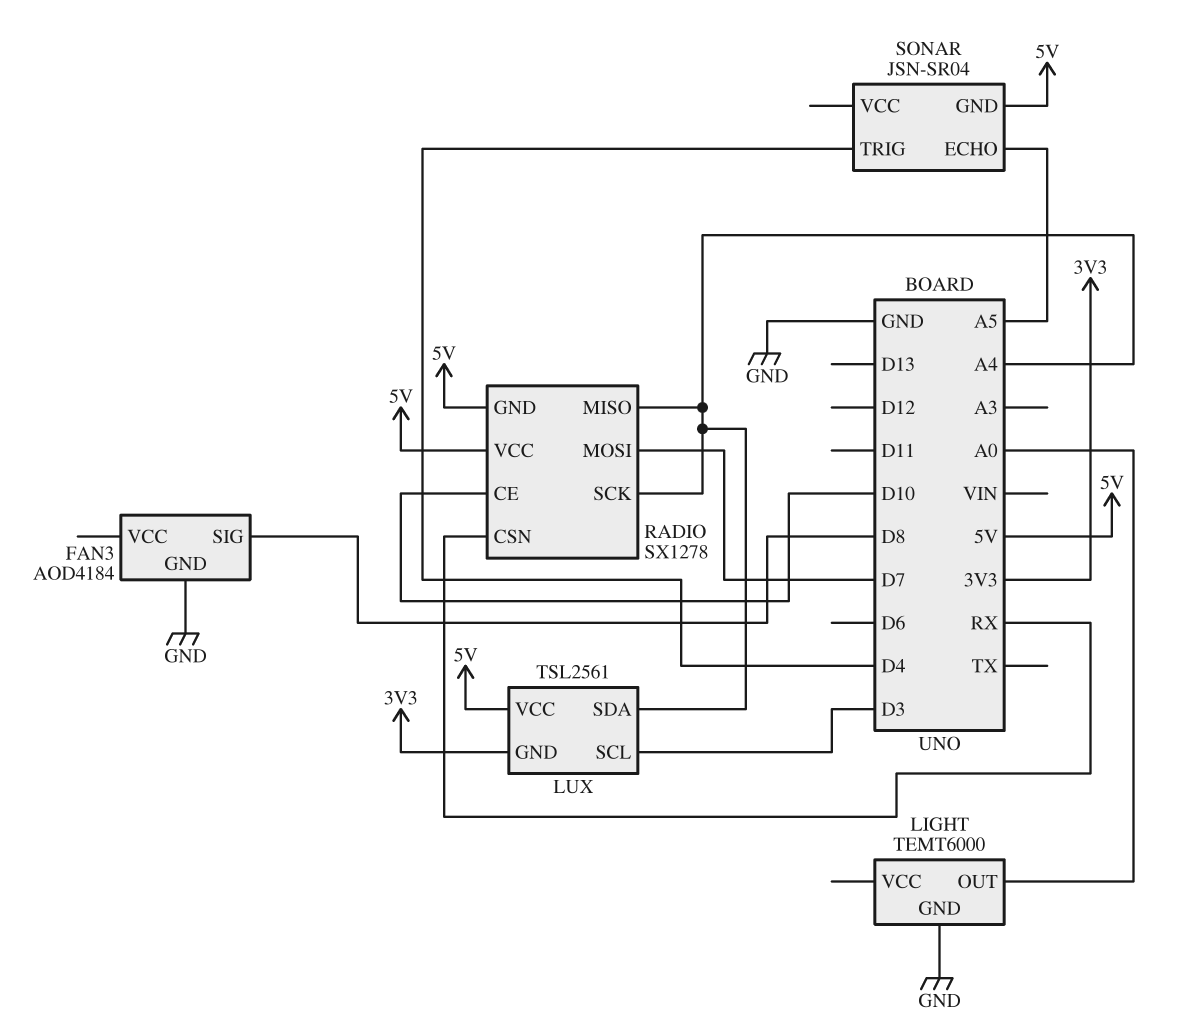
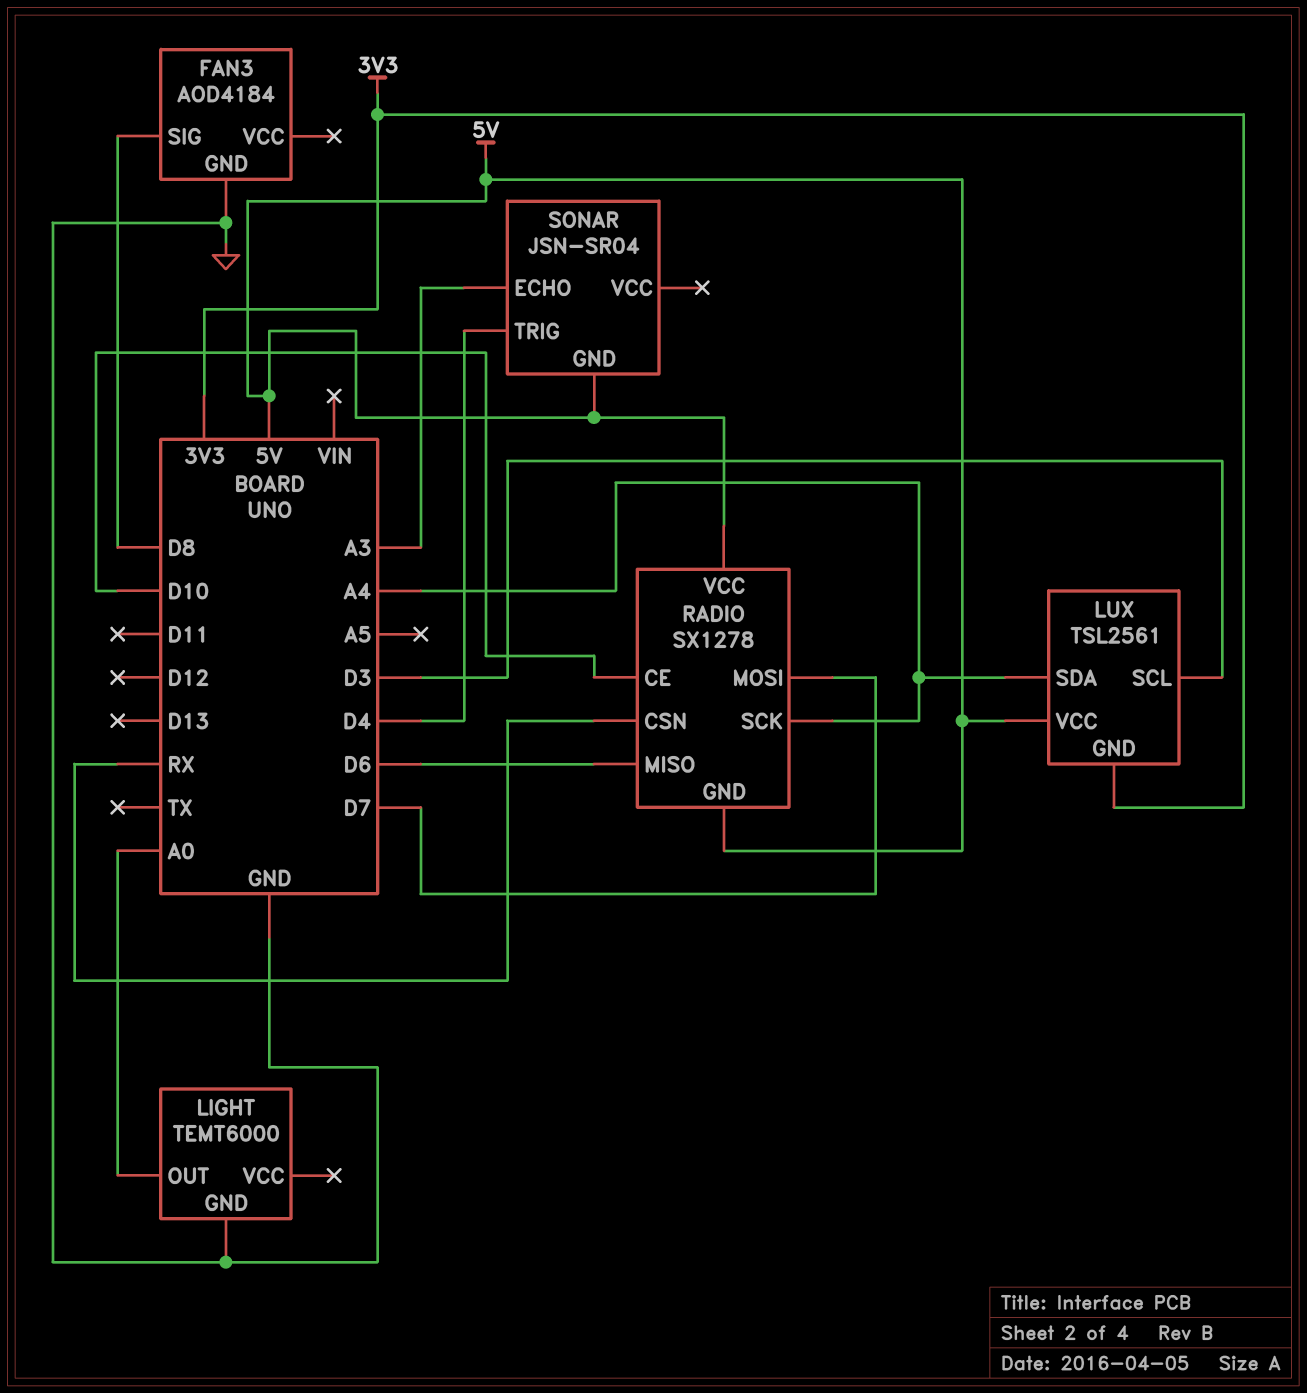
RADIO pin MISO: A4 -> D6
SONAR pin ECHO: A5 -> A3

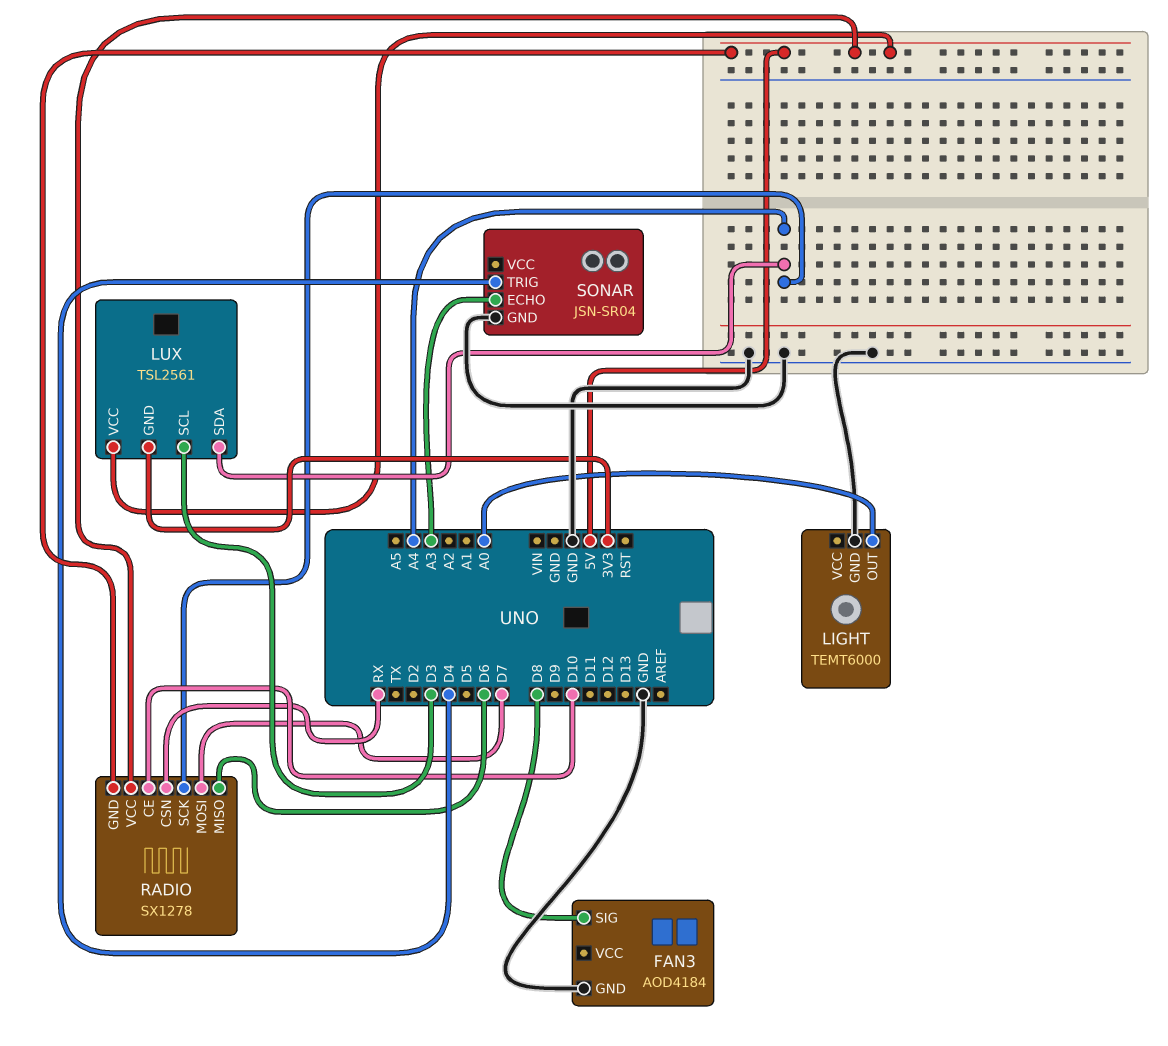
SONAR pin GND: 5V -> GND

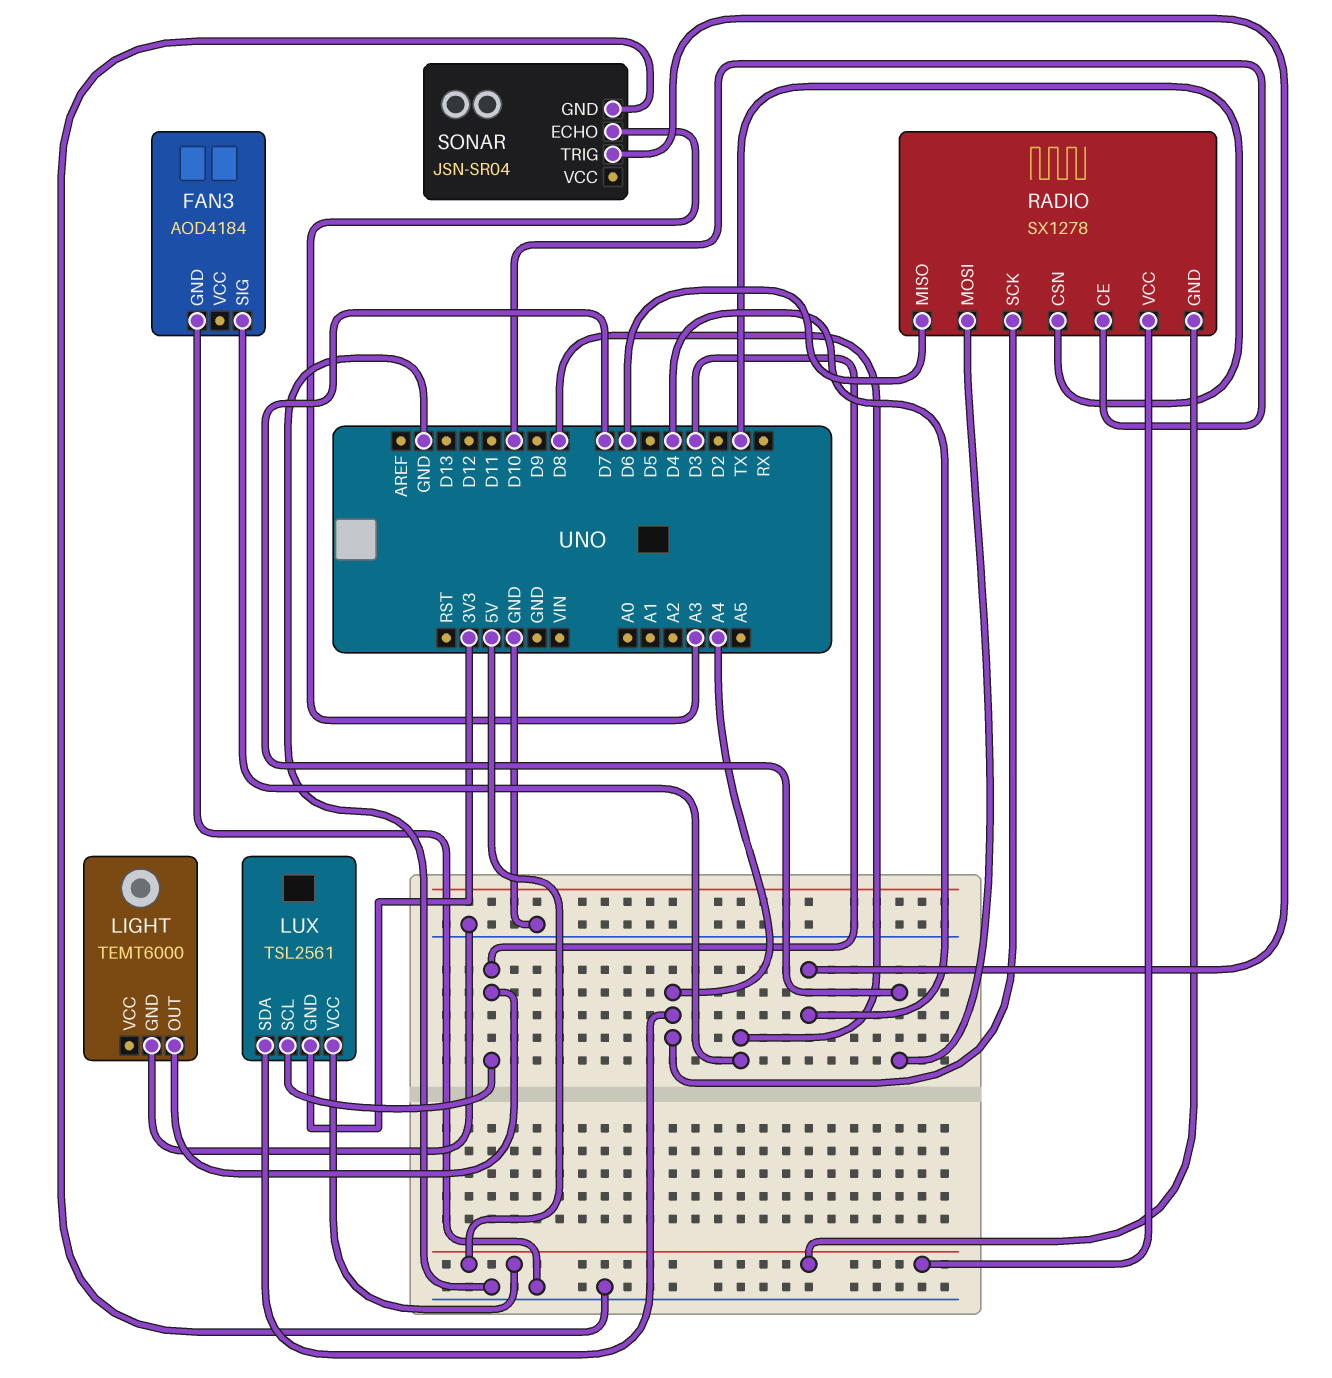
LIGHT pin OUT: A0 -> D3
RADIO pin CSN: RX -> TX

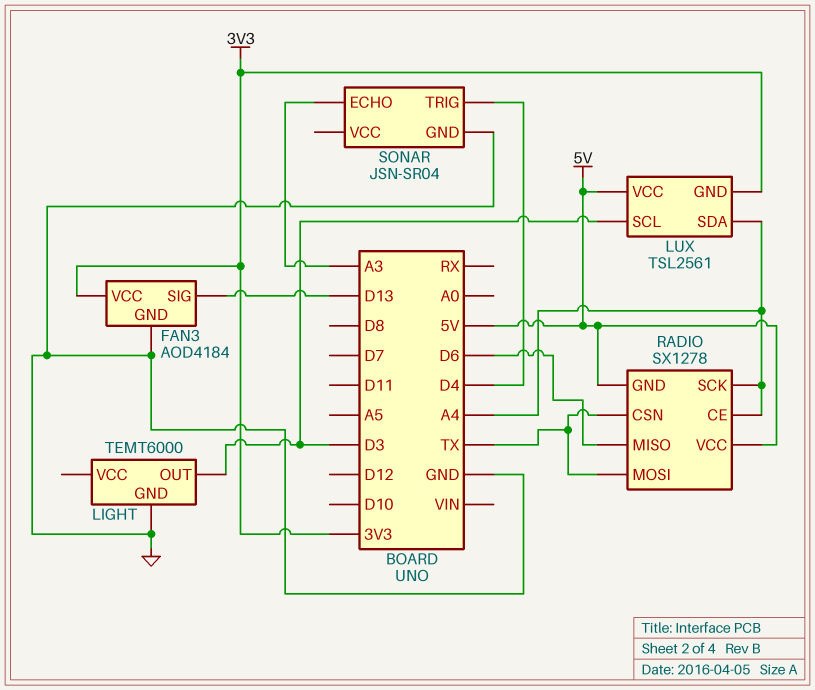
FAN3 pin SIG: D8 -> D13
FAN3 pin VCC: none -> 3V3
RADIO pin CE: D10 -> A4
RADIO pin MOSI: D7 -> TX

